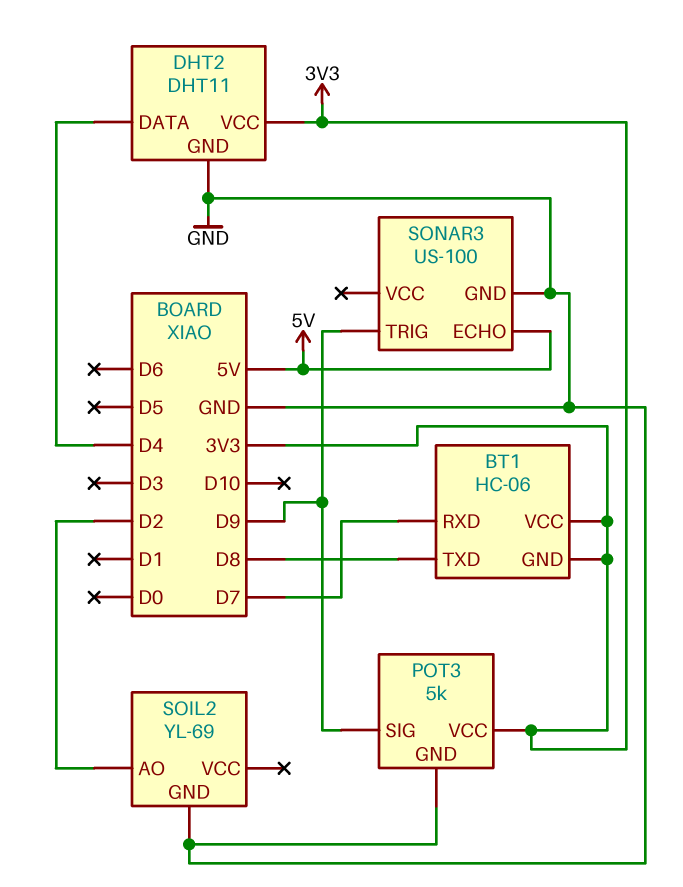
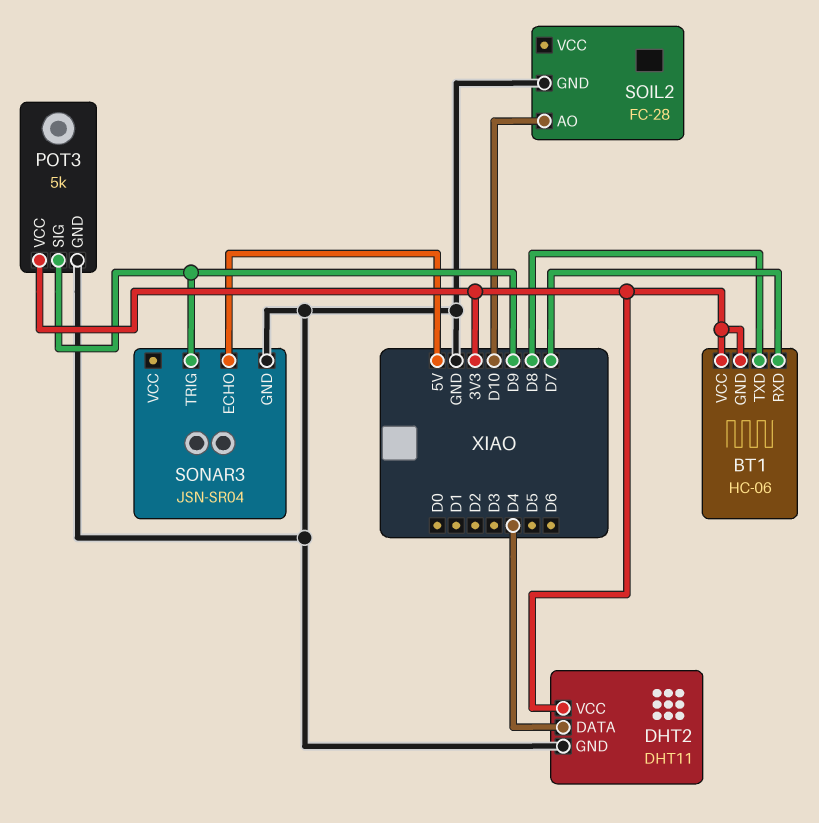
SOIL2: YL-69 -> FC-28
SOIL2 pin AO: D2 -> D10
SONAR3: US-100 -> JSN-SR04

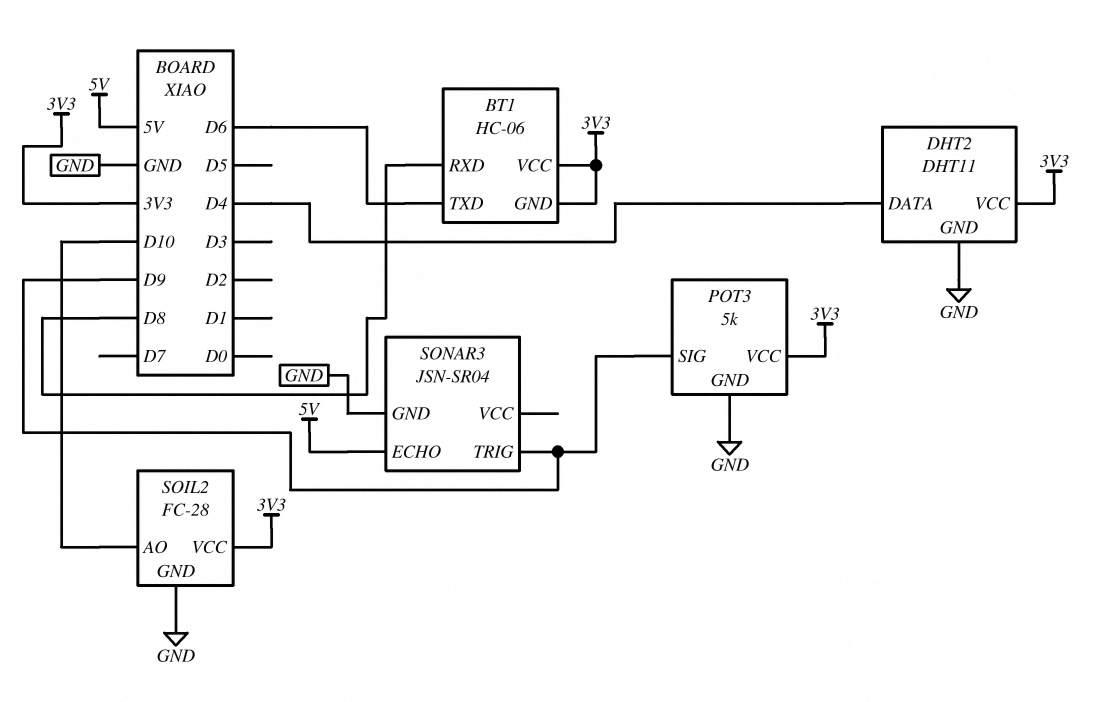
BT1 pin RXD: D7 -> D8
BT1 pin TXD: D8 -> D6
SOIL2 pin VCC: none -> 3V3

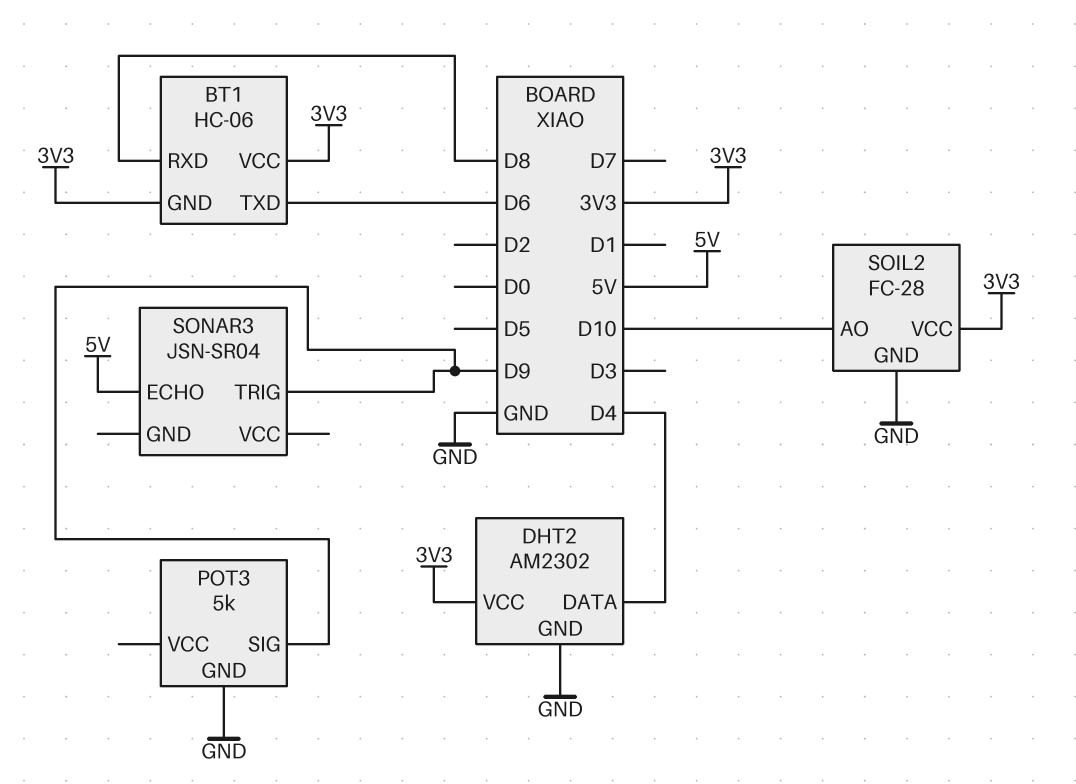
DHT2: DHT11 -> AM2302
POT3 pin VCC: 3V3 -> none
SONAR3 pin GND: GND -> none

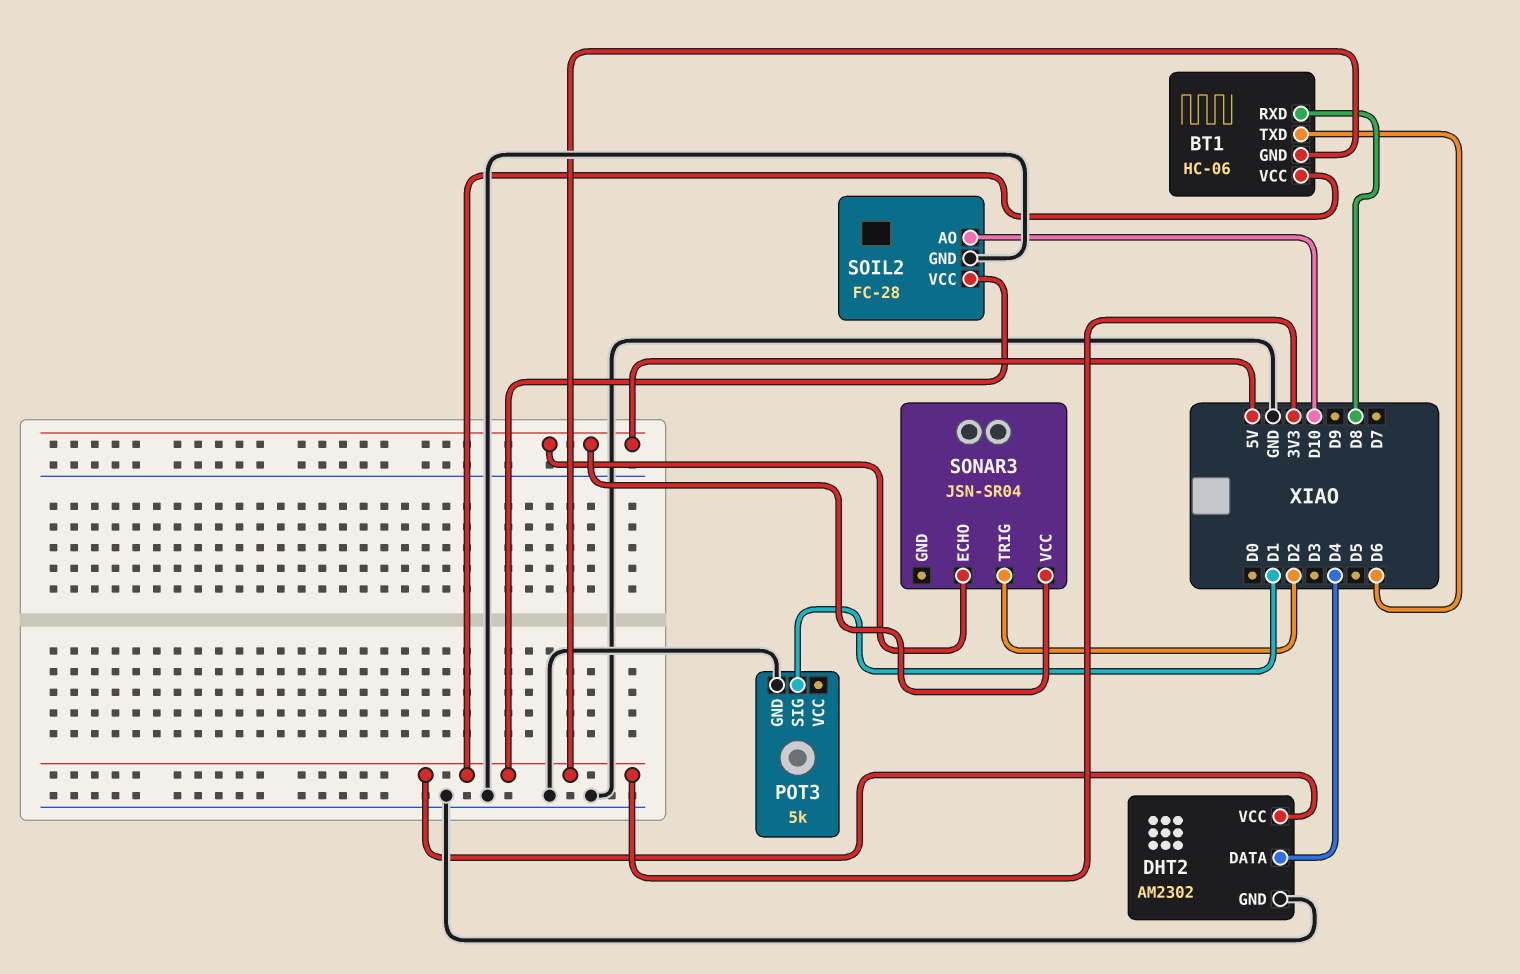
POT3 pin SIG: D9 -> D1
SONAR3 pin TRIG: D9 -> D2
SONAR3 pin VCC: none -> 5V

